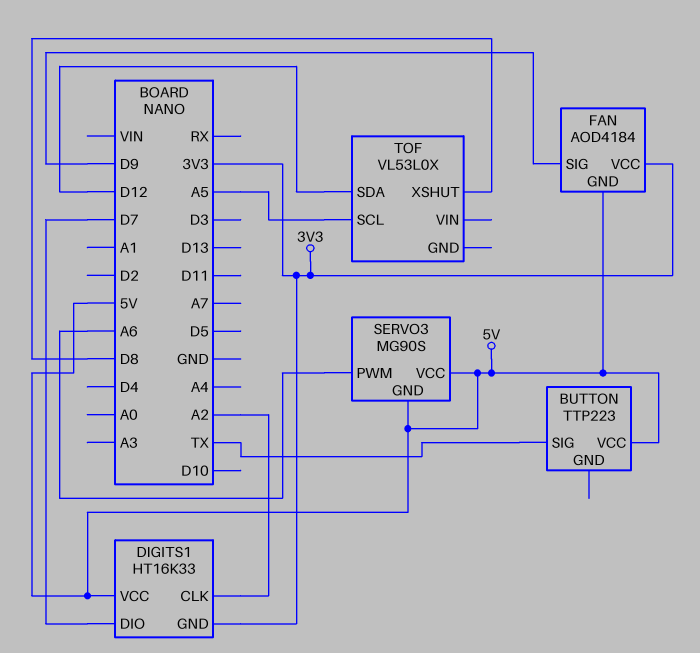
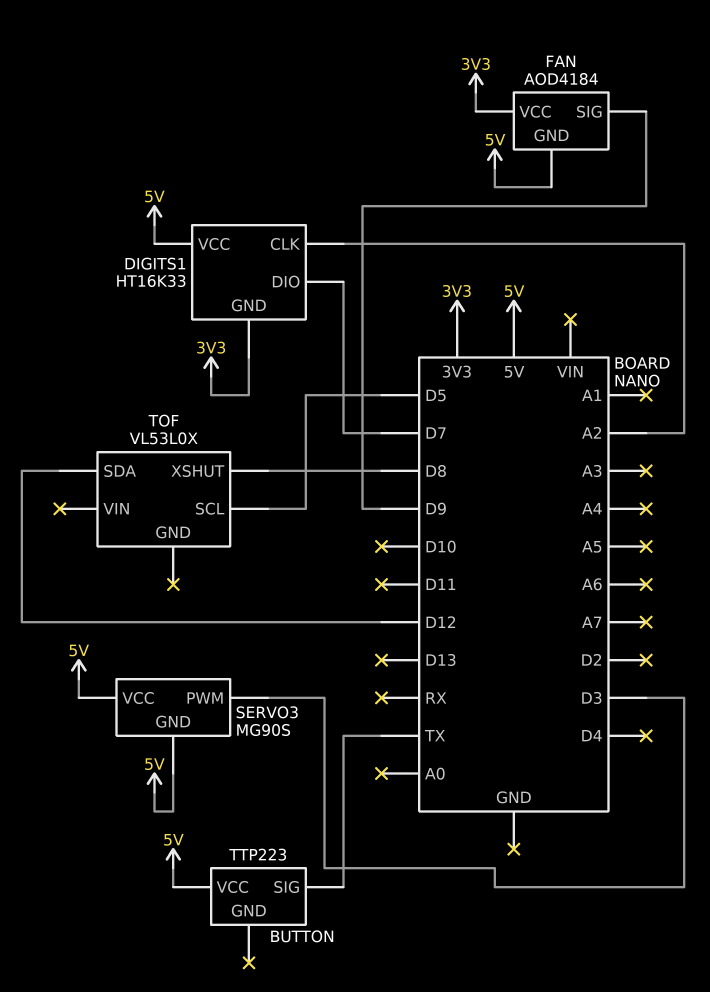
SERVO3 pin PWM: A6 -> D3
TOF pin SCL: A5 -> D5

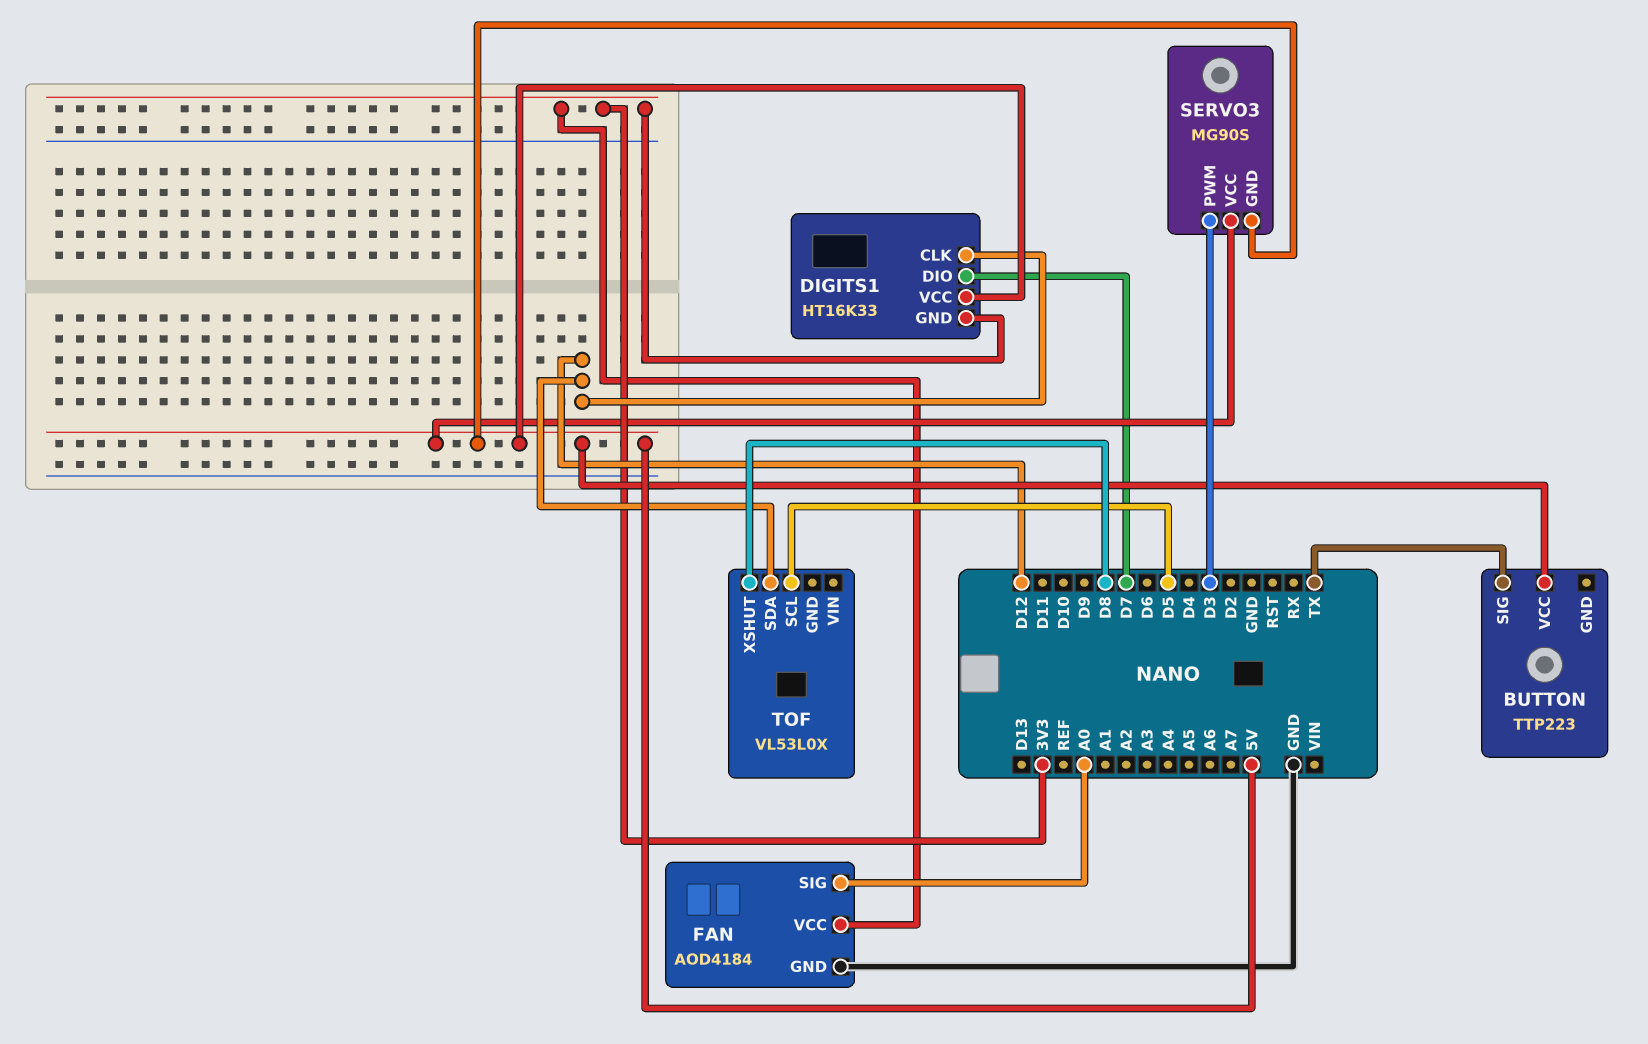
DIGITS1 pin CLK: A2 -> D12
FAN pin GND: 5V -> GND
FAN pin SIG: D9 -> A0

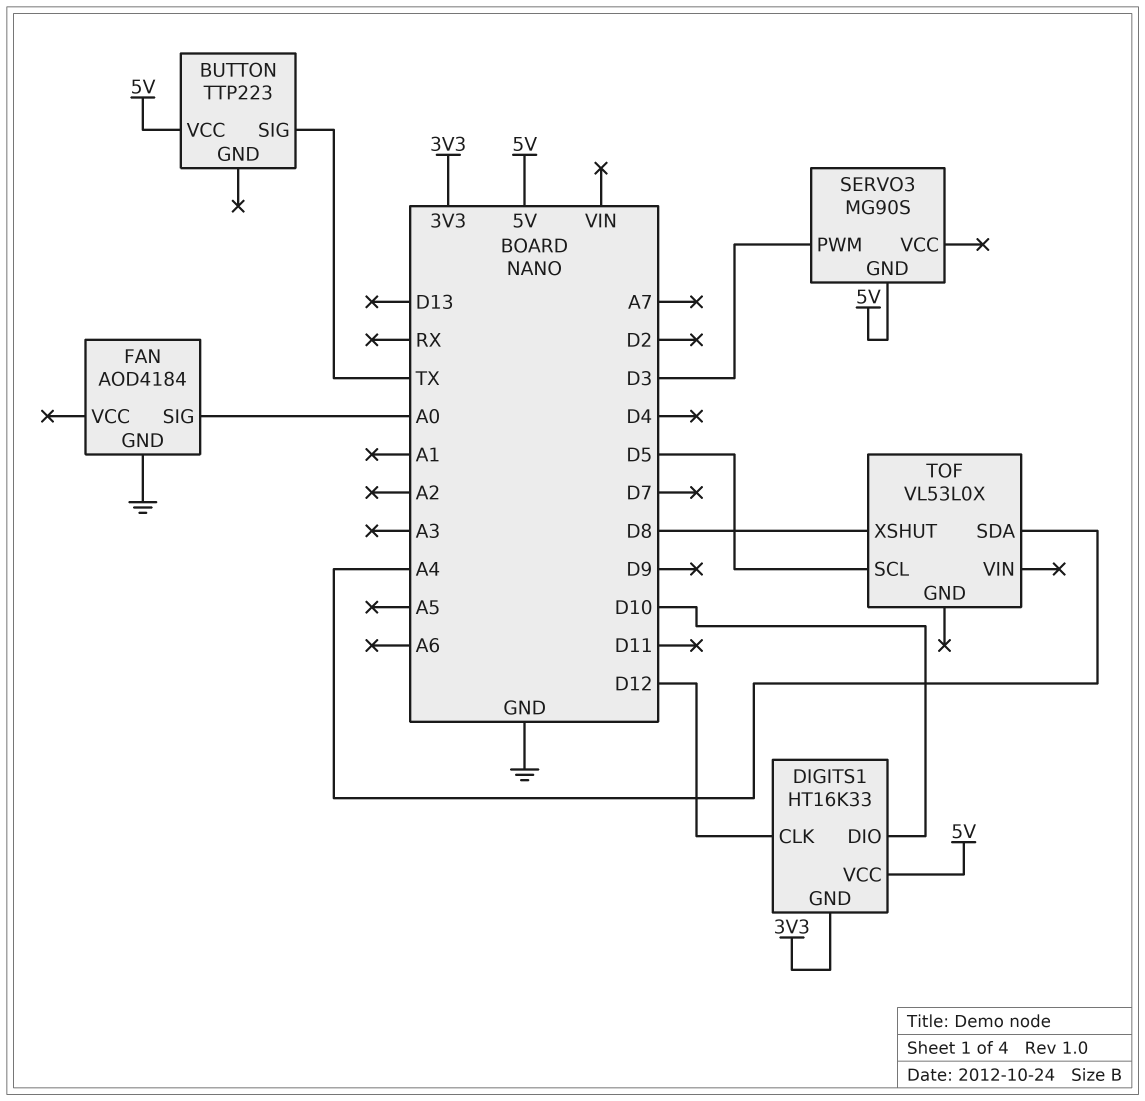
DIGITS1 pin DIO: D7 -> D10
FAN pin VCC: 3V3 -> none
SERVO3 pin VCC: 5V -> none
TOF pin SDA: D12 -> A4

